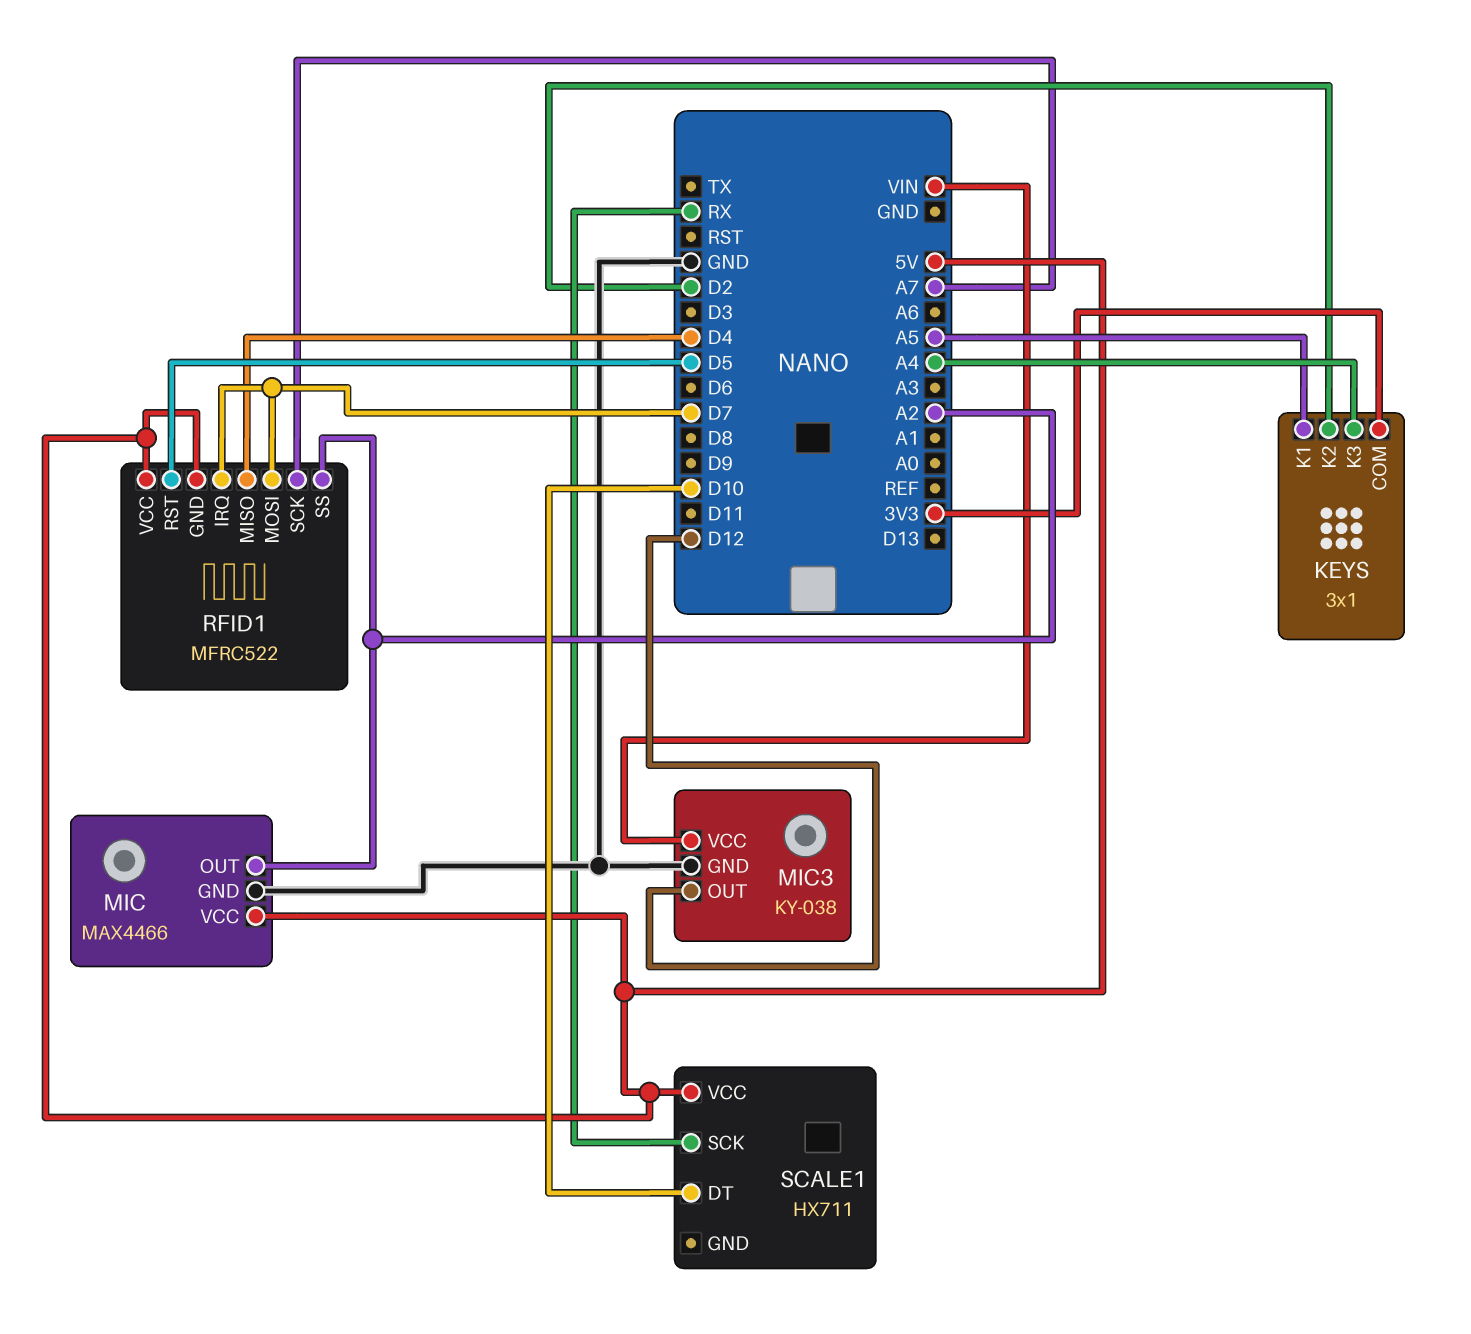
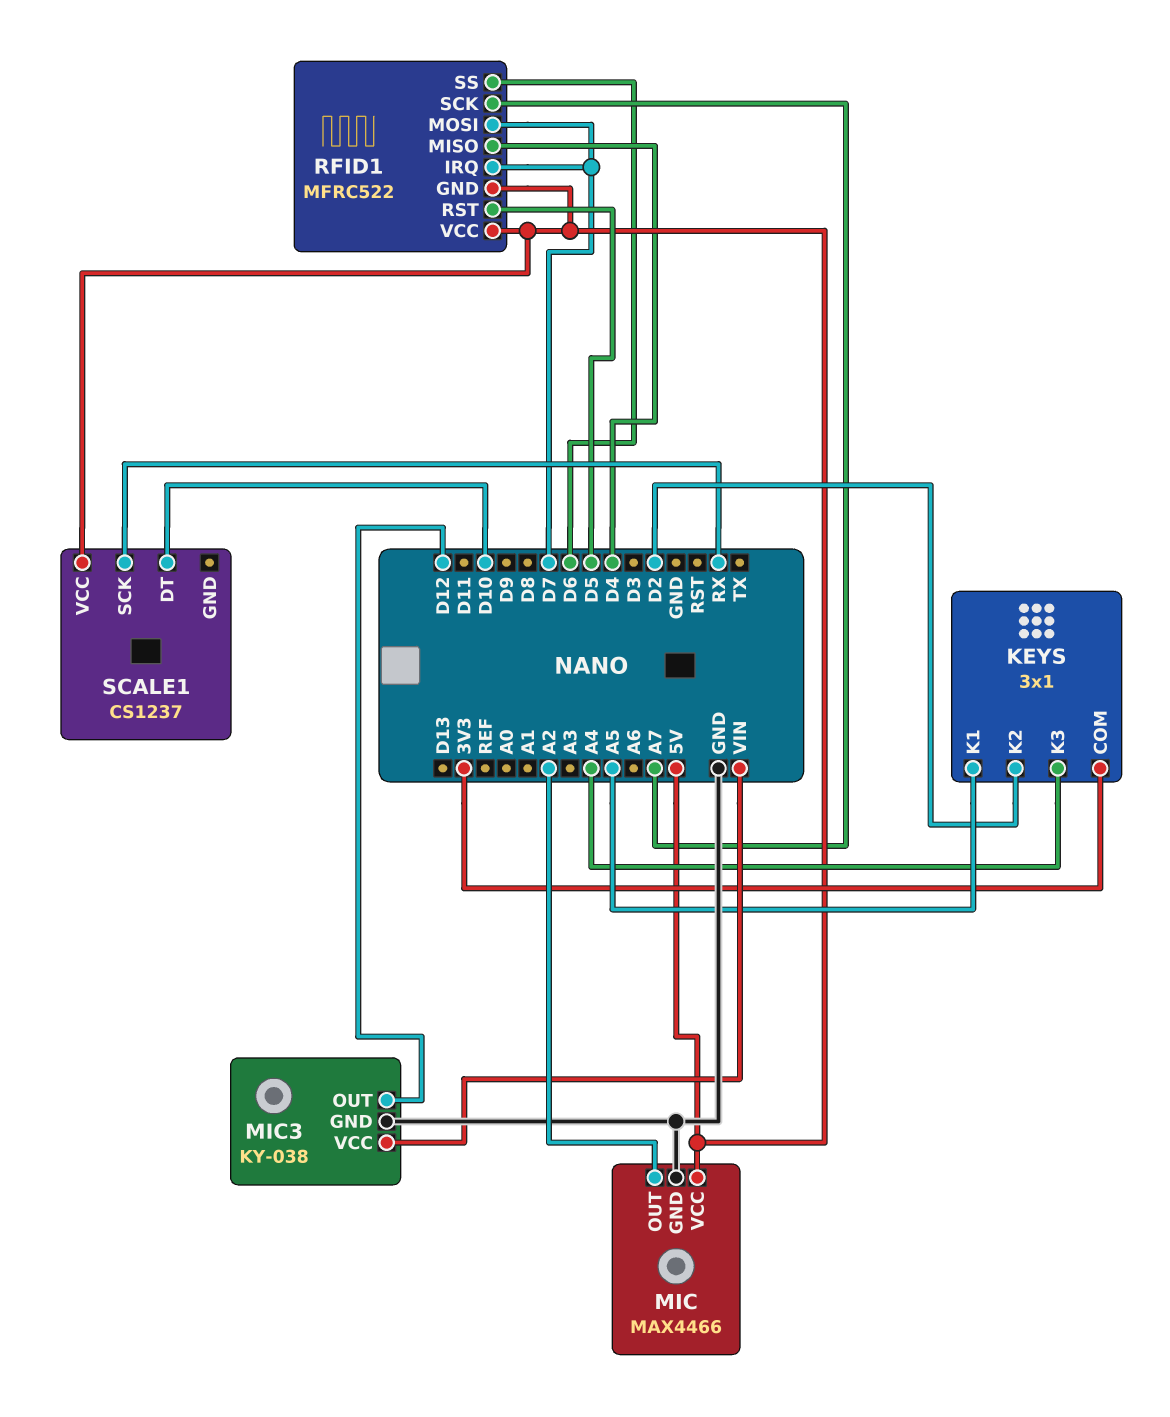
RFID1 pin SS: A2 -> D6
SCALE1: HX711 -> CS1237

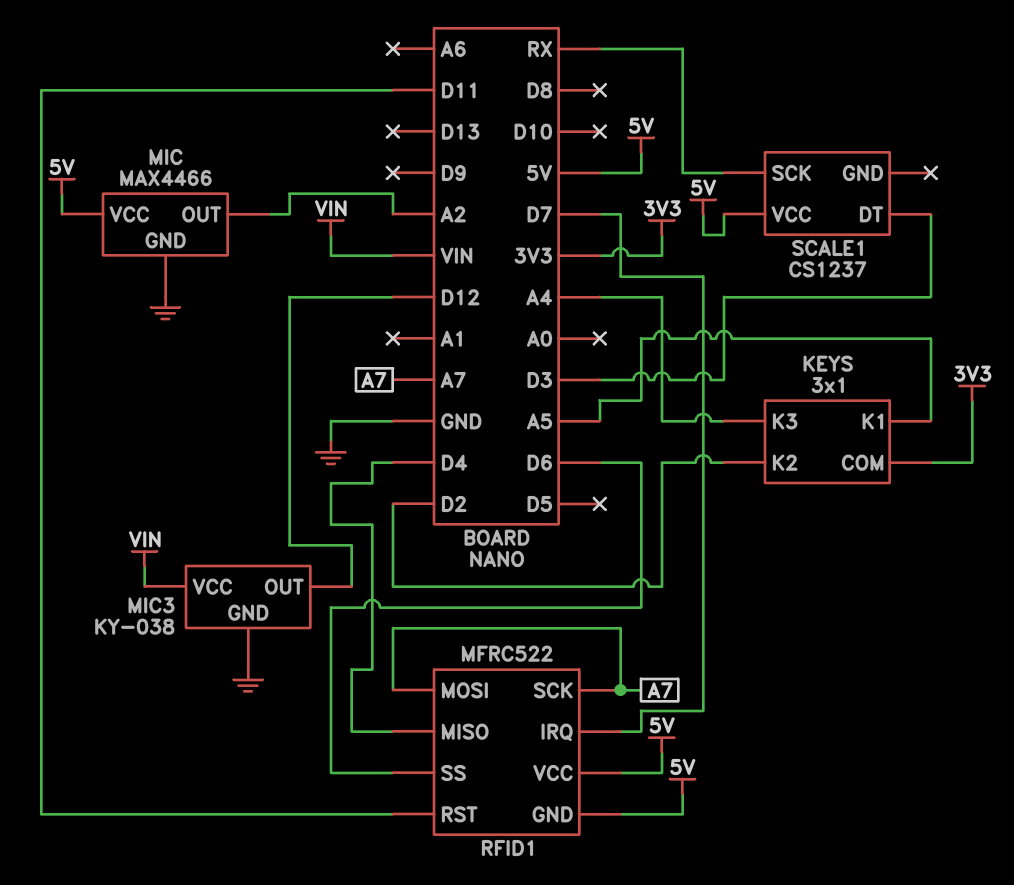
RFID1 pin MOSI: D7 -> A7
RFID1 pin RST: D5 -> D11
SCALE1 pin DT: D10 -> D3

